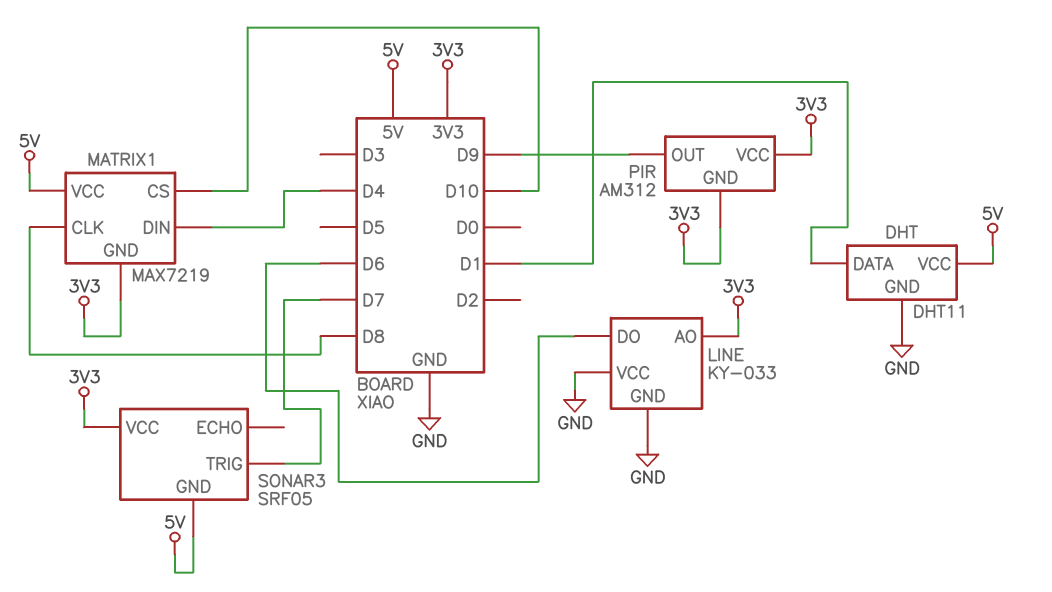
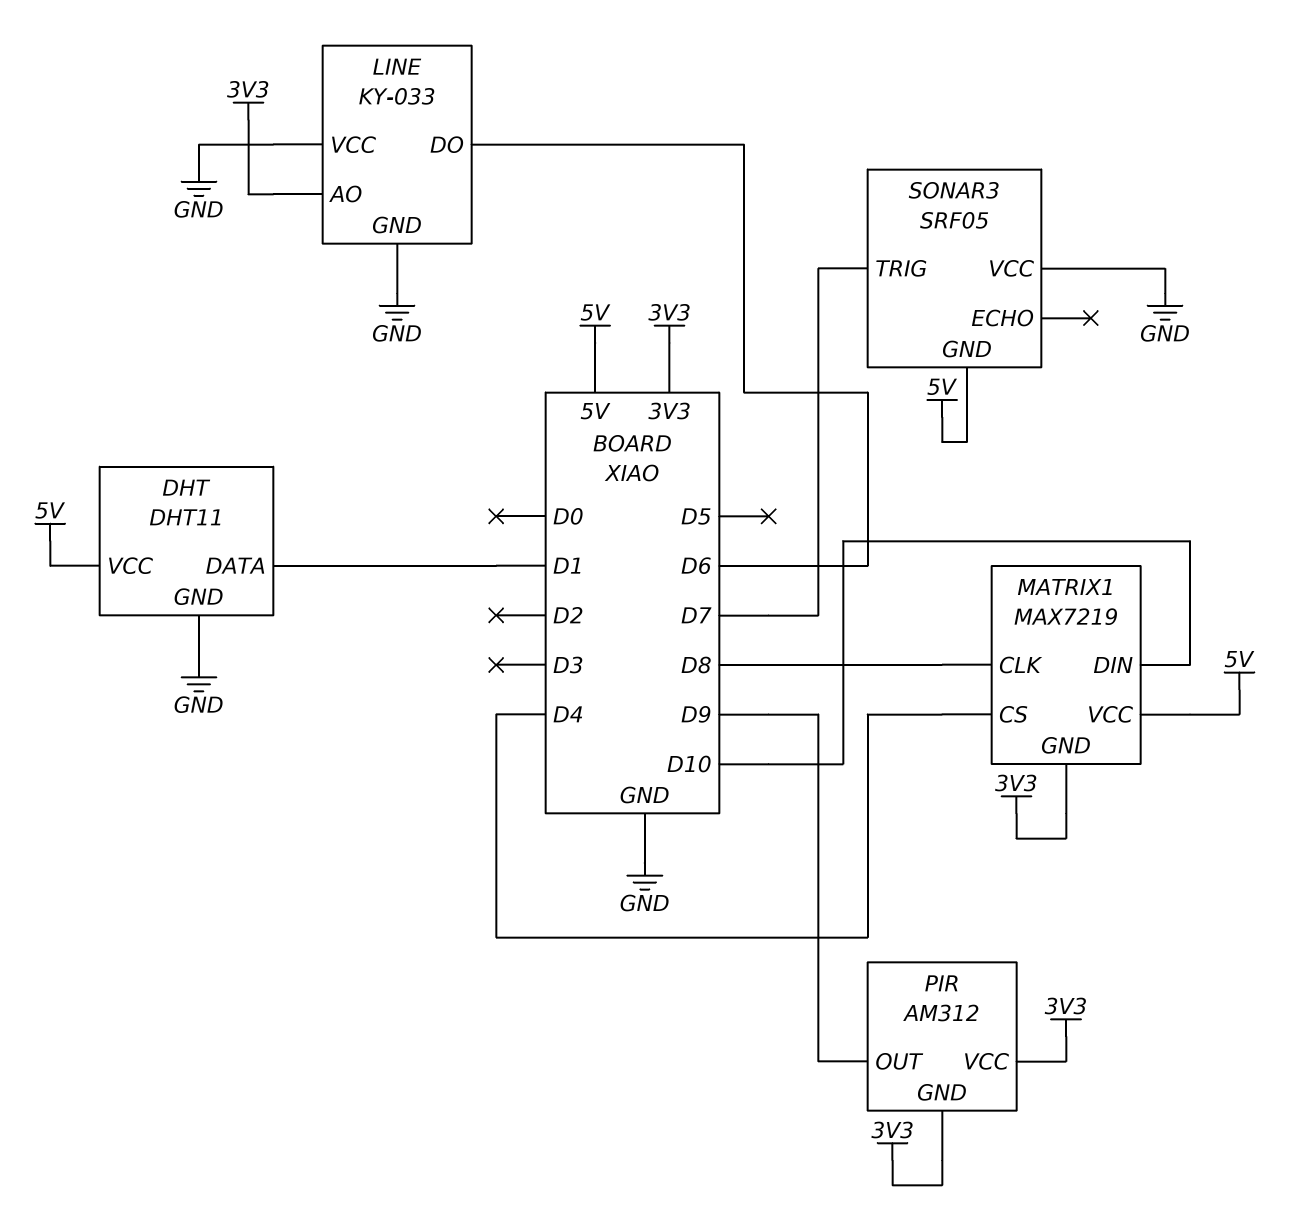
MATRIX1 pin CS: D10 -> D4
MATRIX1 pin DIN: D4 -> D10
SONAR3 pin VCC: 3V3 -> GND

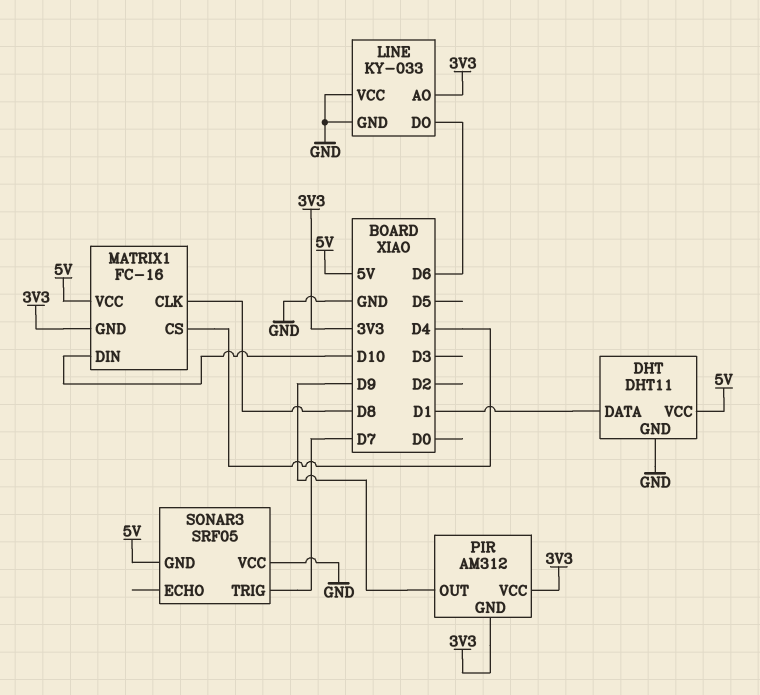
MATRIX1: MAX7219 -> FC-16

